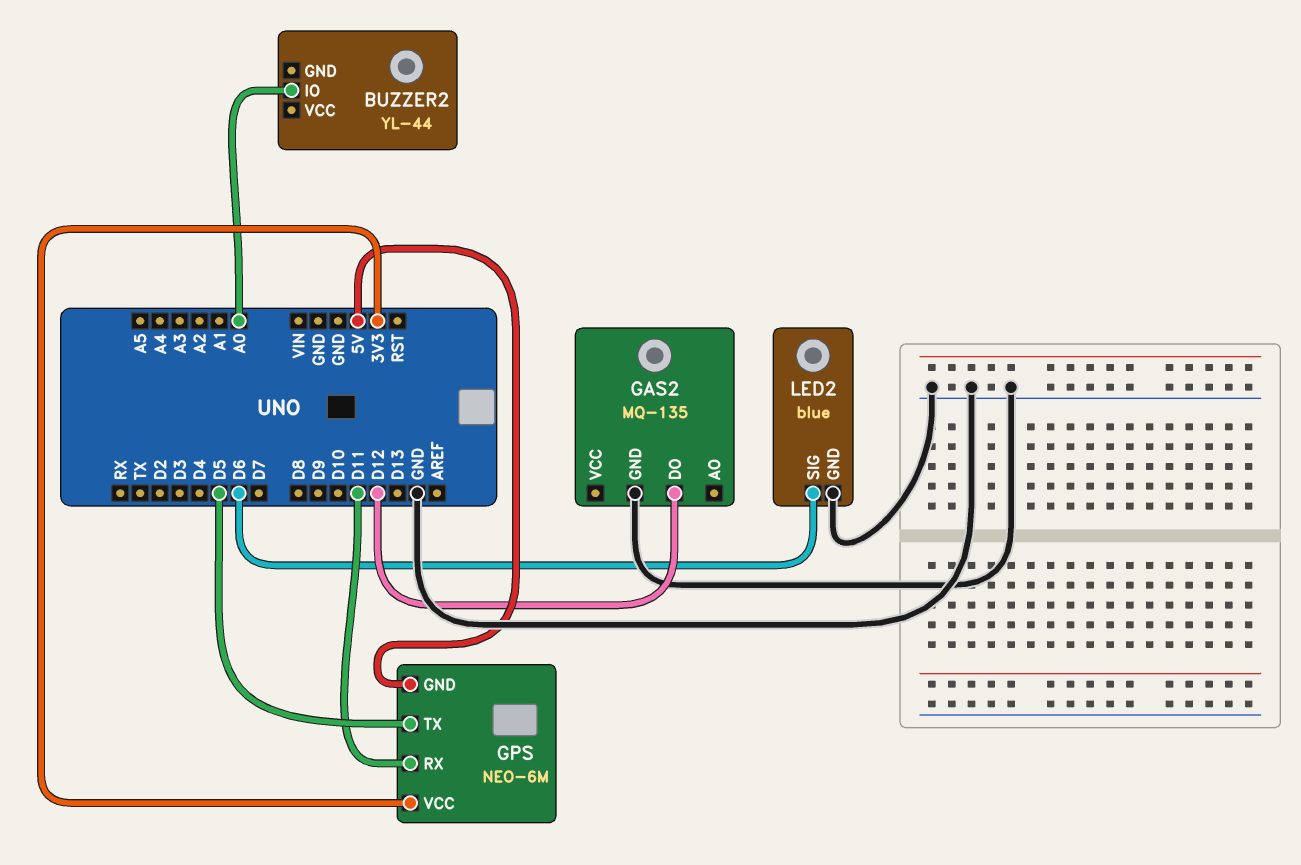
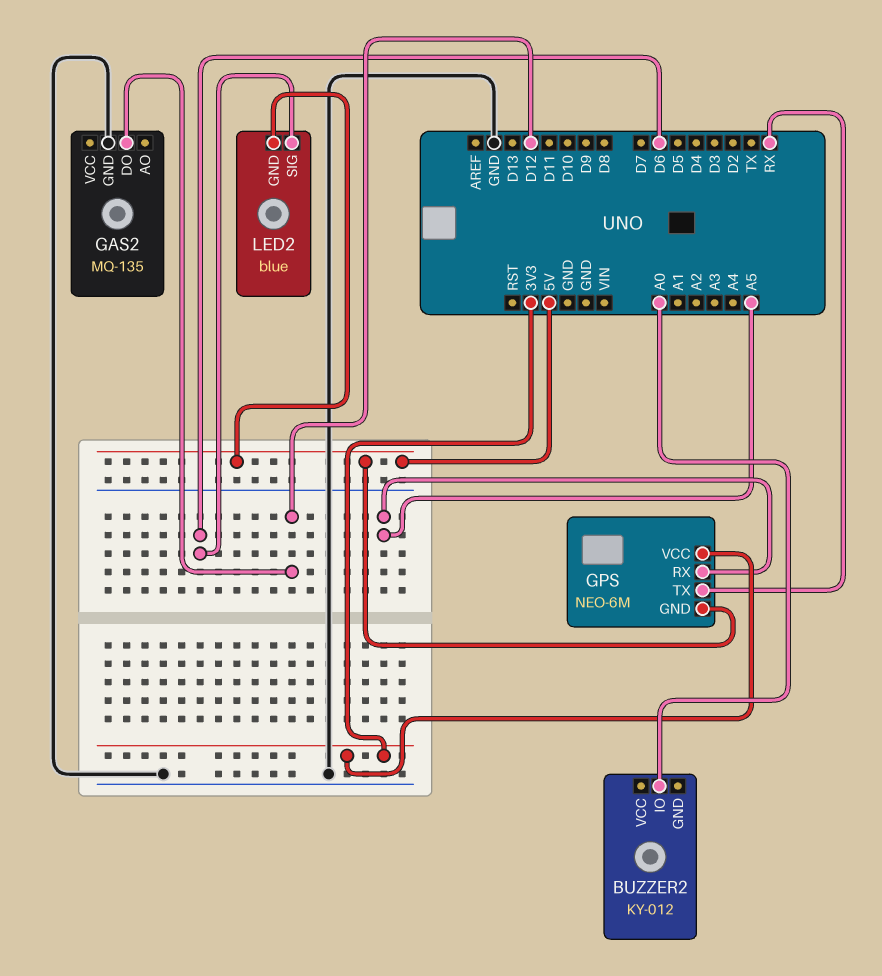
BUZZER2: YL-44 -> KY-012
GPS pin RX: D11 -> A5
GPS pin TX: D5 -> RX
LED2 pin GND: GND -> 5V

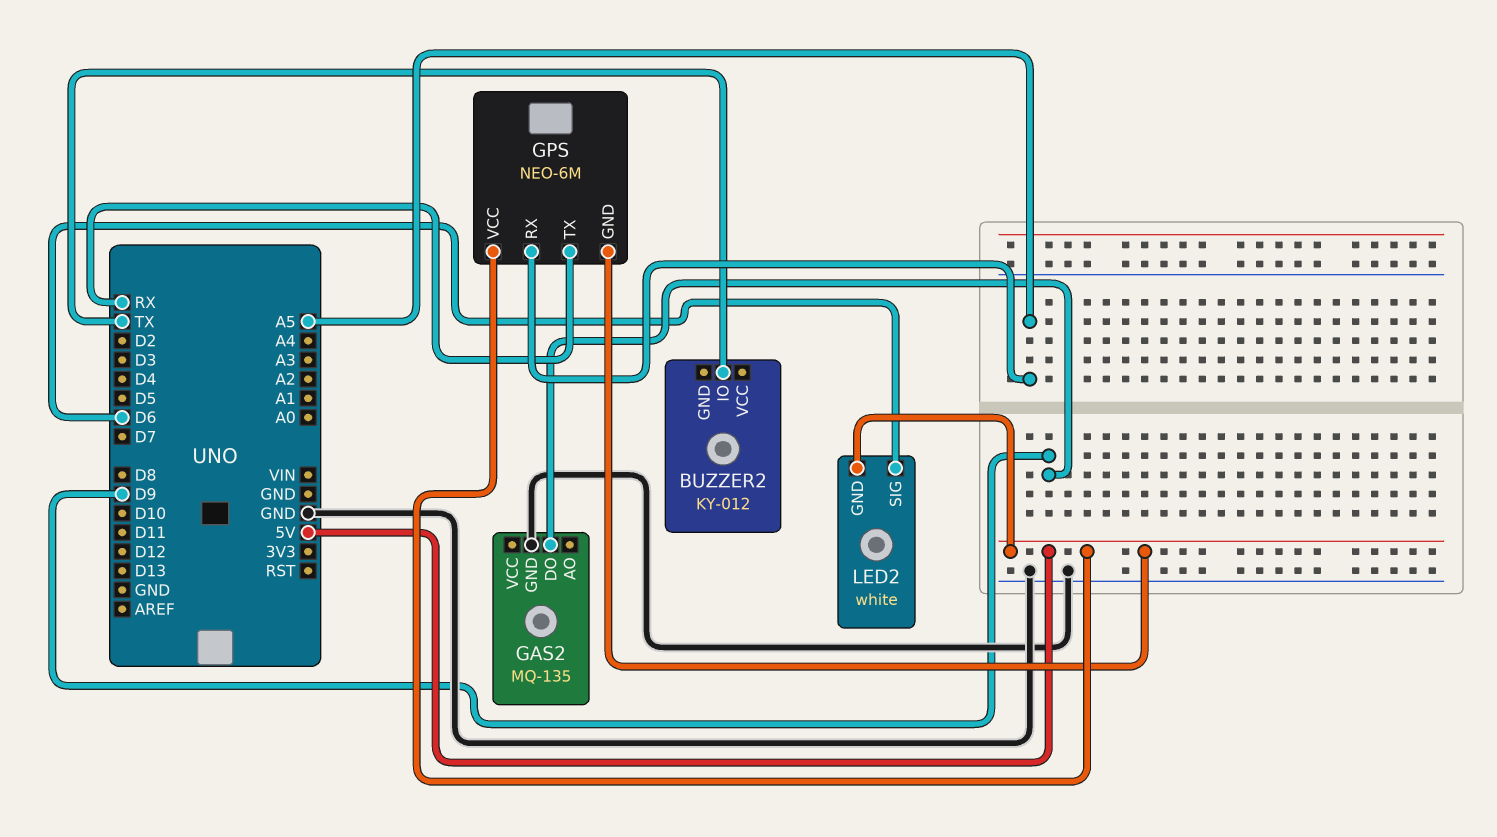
BUZZER2 pin IO: A0 -> TX
GAS2 pin DO: D12 -> D9
GPS pin VCC: 3V3 -> 5V
LED2: blue -> white

